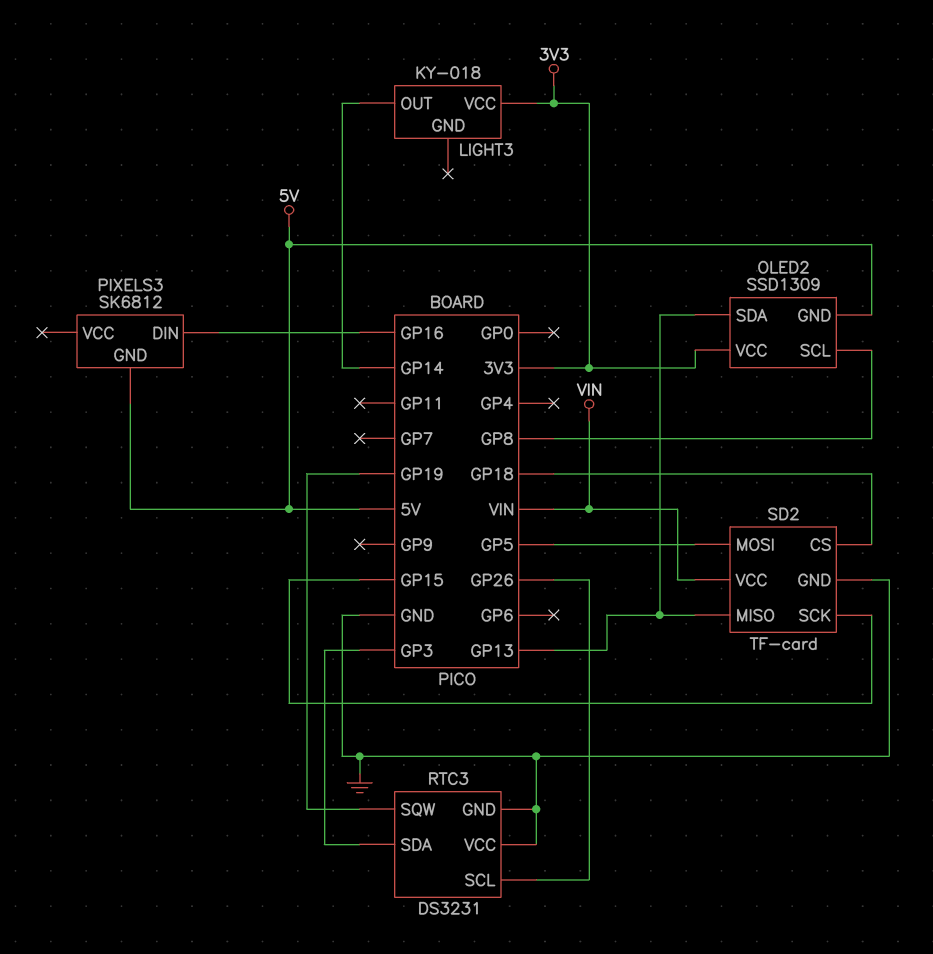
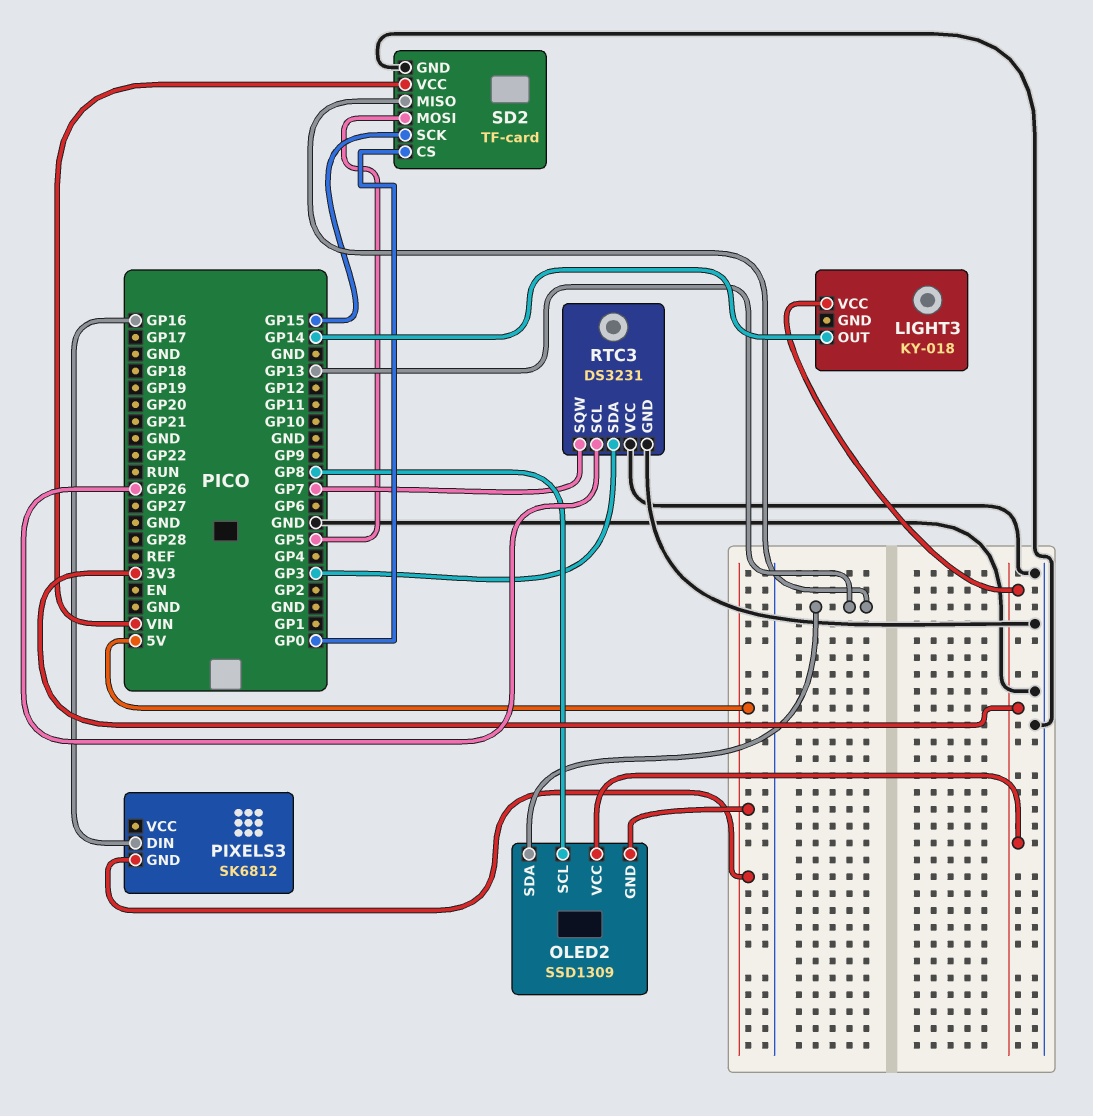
RTC3 pin SQW: GP19 -> GP7
SD2 pin CS: GP18 -> GP0

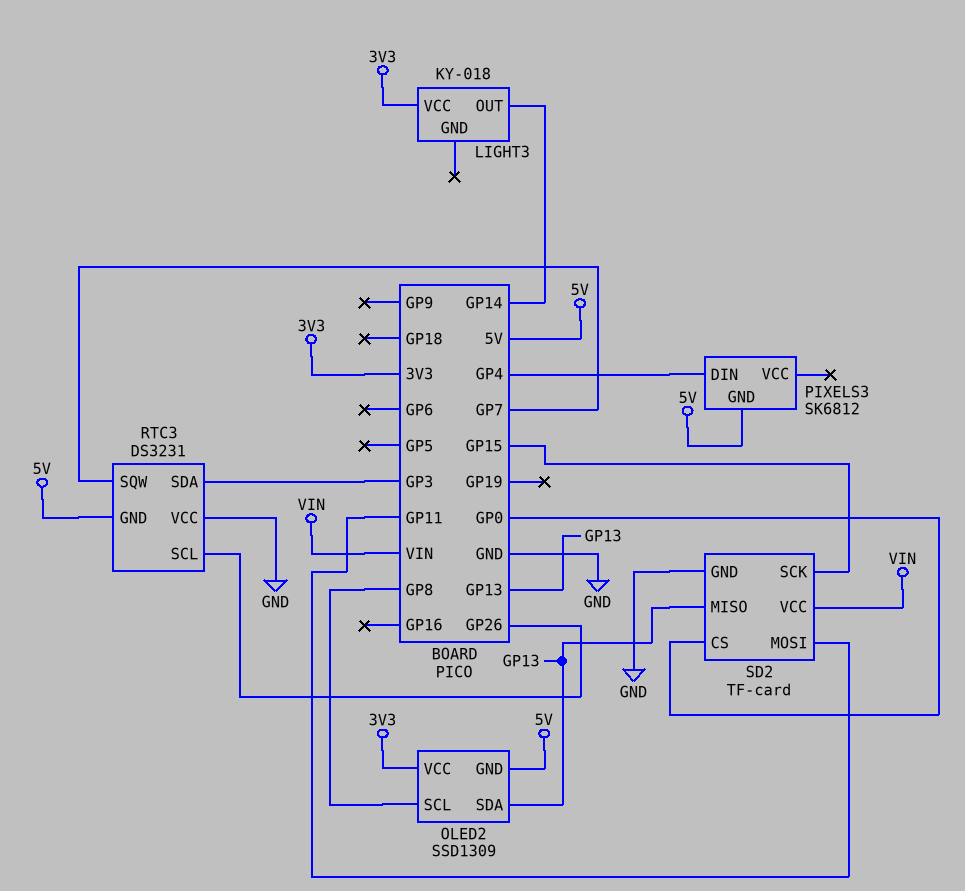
PIXELS3 pin DIN: GP16 -> GP4
RTC3 pin GND: GND -> 5V
SD2 pin MOSI: GP5 -> GP11

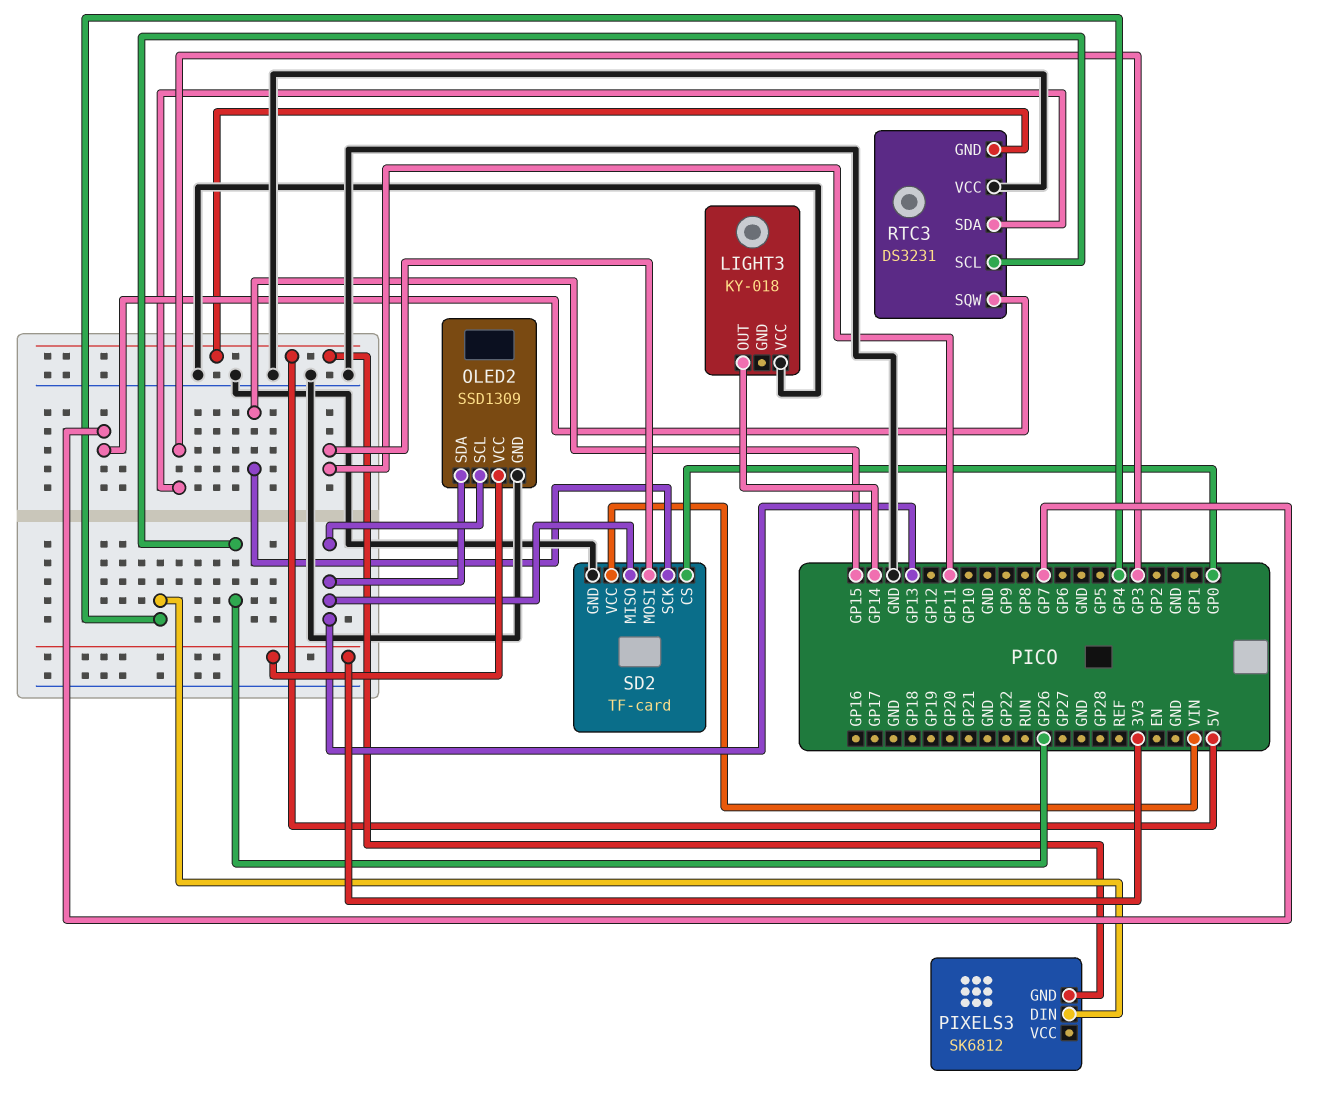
LIGHT3 pin VCC: 3V3 -> GND
OLED2 pin GND: 5V -> GND
OLED2 pin SCL: GP8 -> GP13

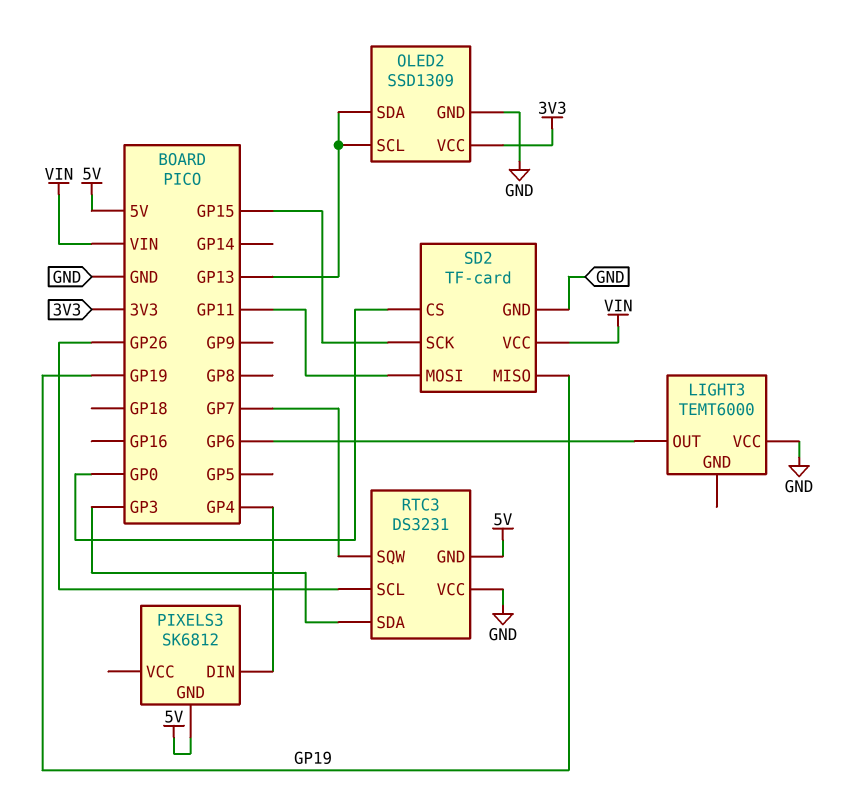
LIGHT3: KY-018 -> TEMT6000
LIGHT3 pin OUT: GP14 -> GP6
SD2 pin MISO: GP13 -> GP19

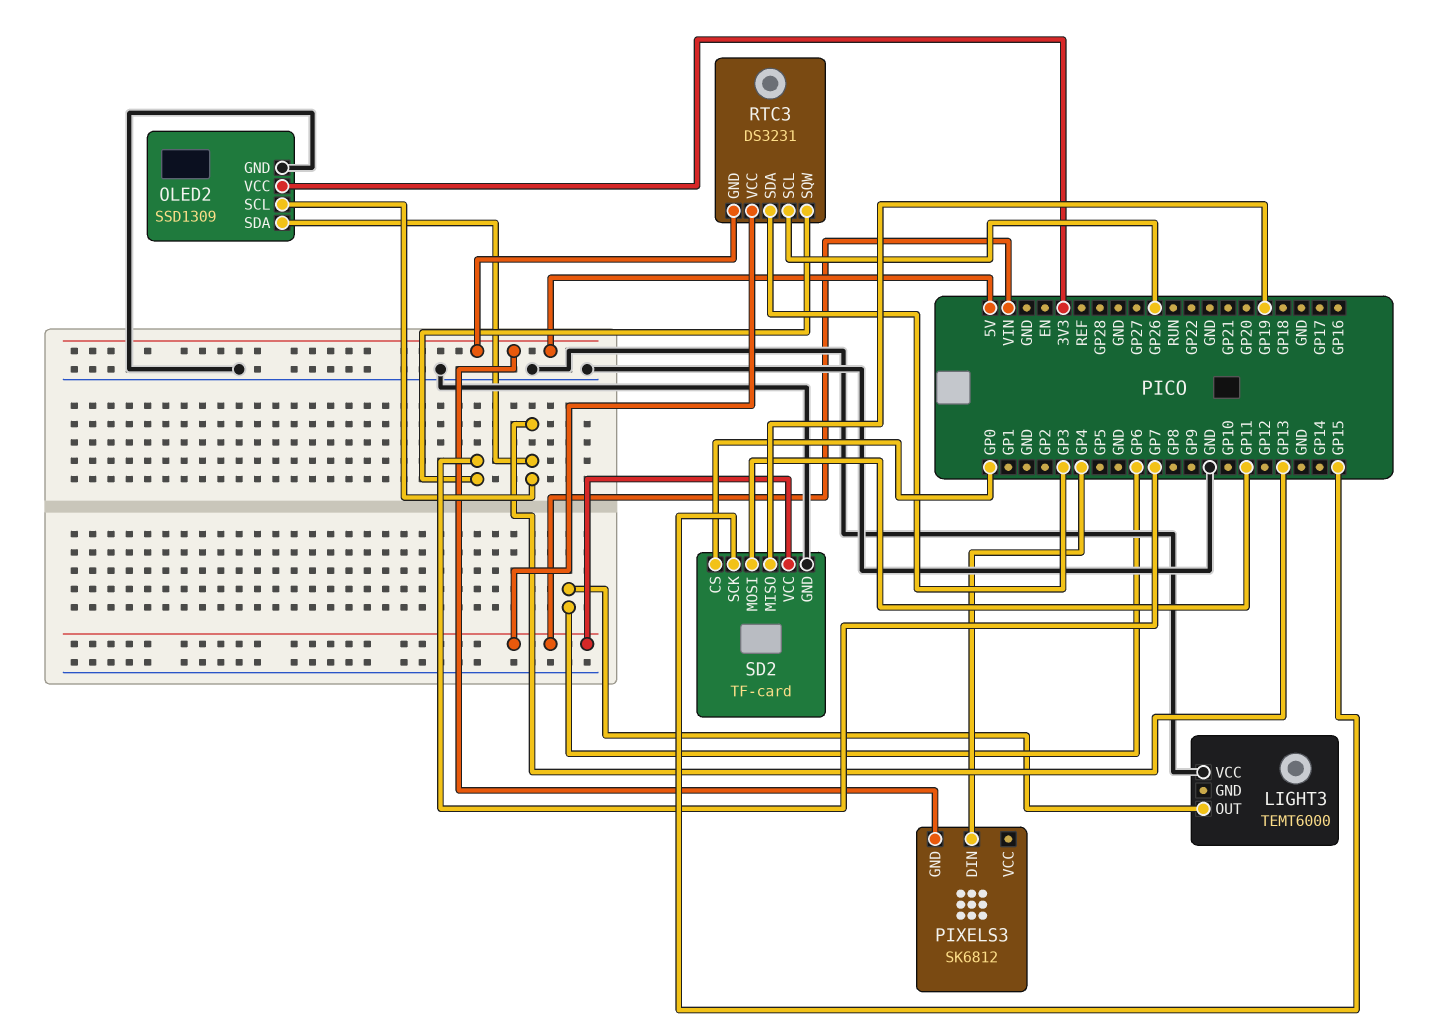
RTC3 pin VCC: GND -> VIN

